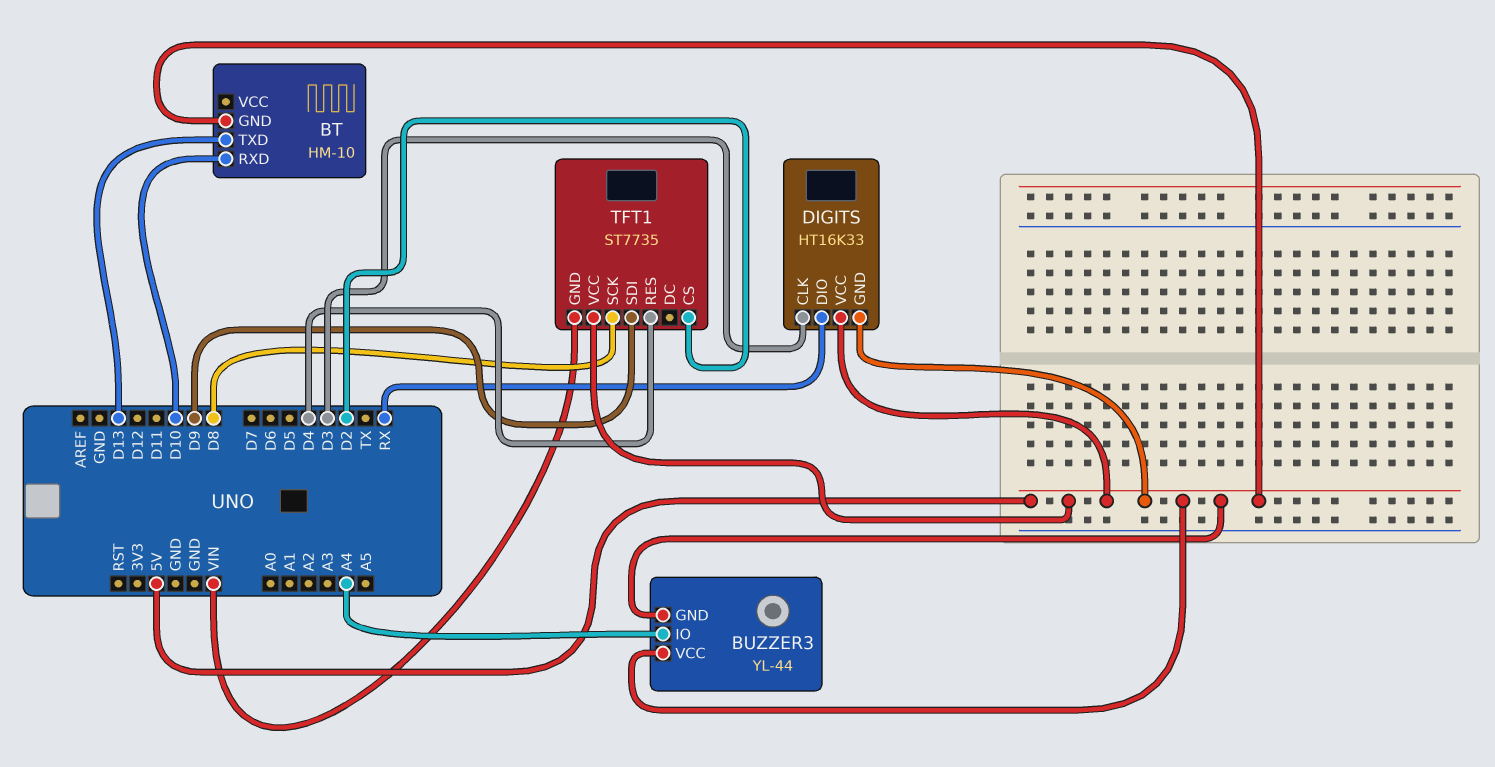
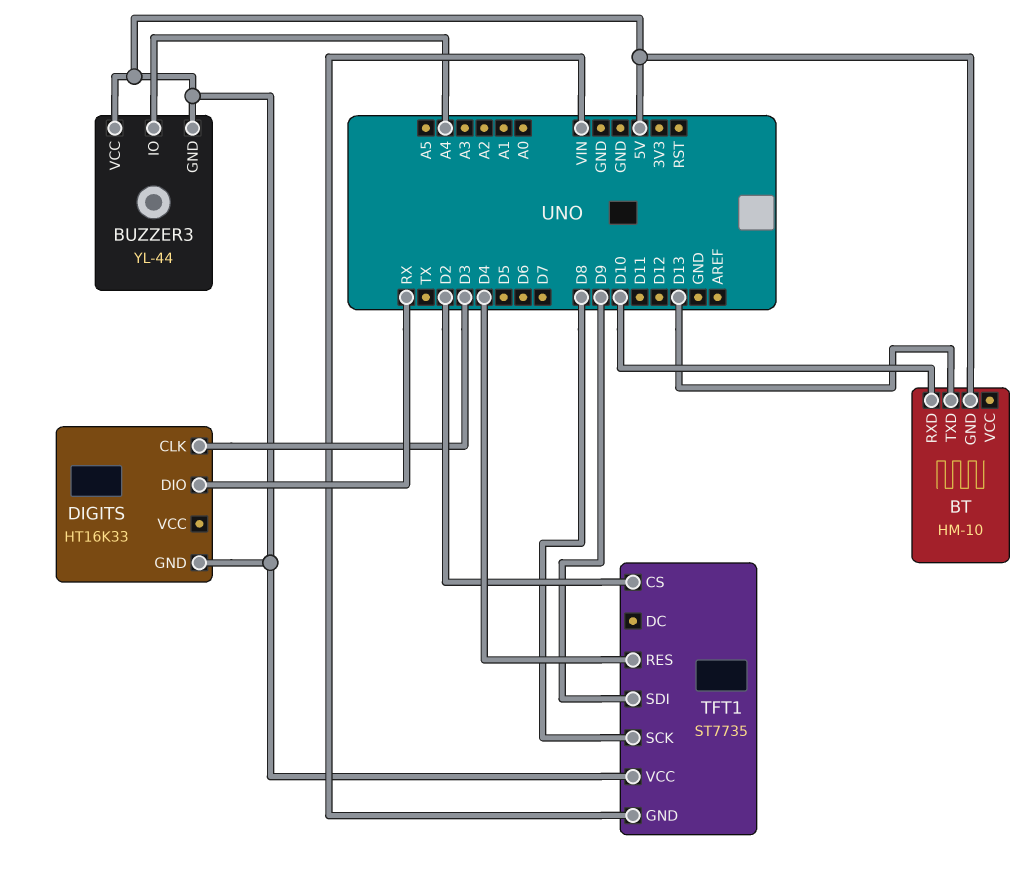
DIGITS pin VCC: 5V -> none

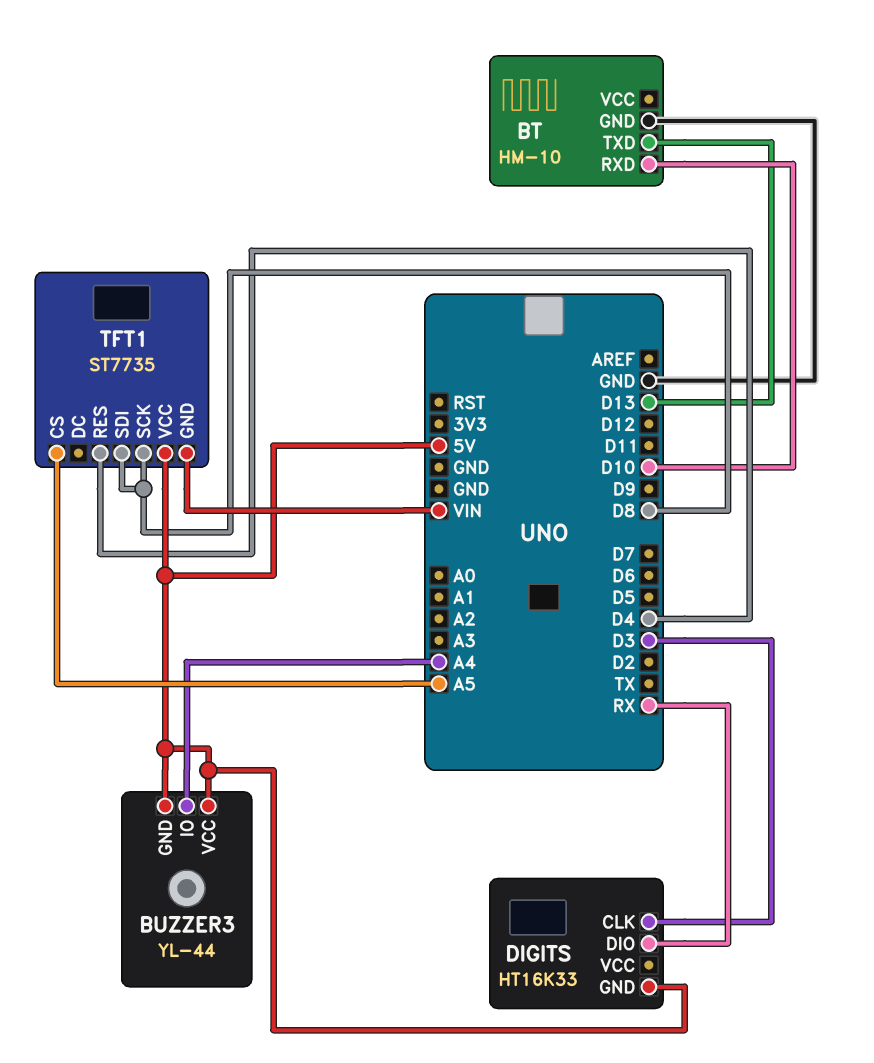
BT pin GND: 5V -> GND
TFT1 pin CS: D2 -> A5
TFT1 pin SDI: D9 -> D8

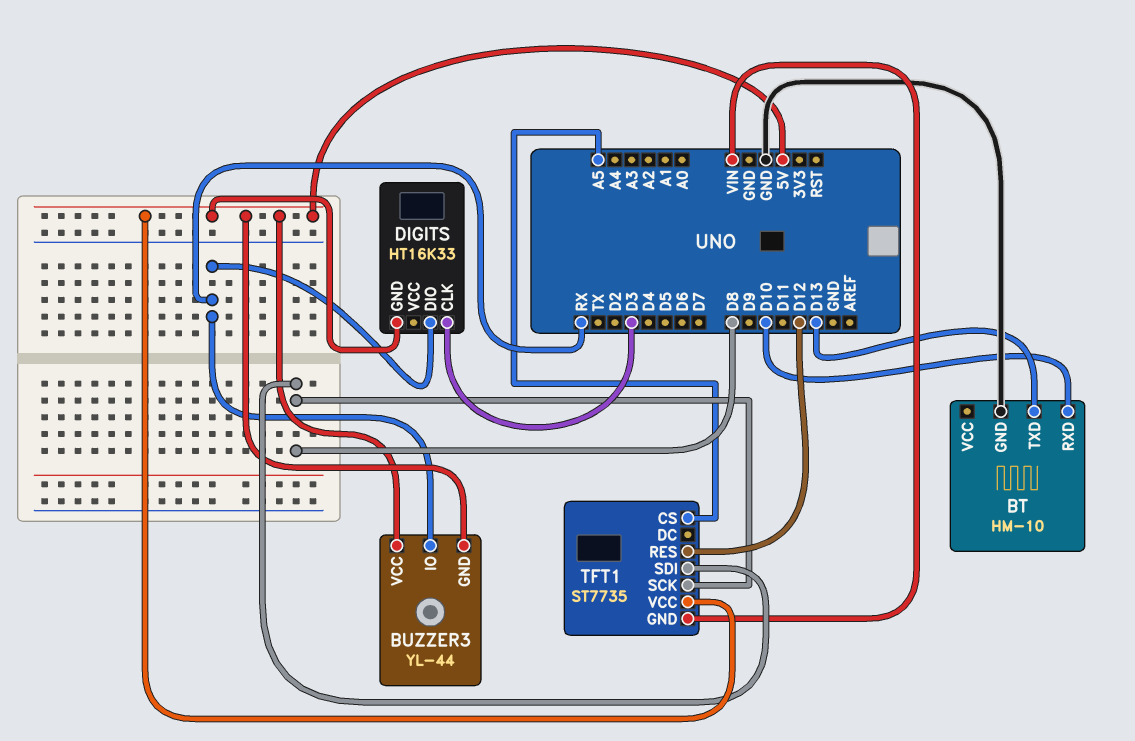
BUZZER3 pin IO: A4 -> RX
TFT1 pin RES: D4 -> D12

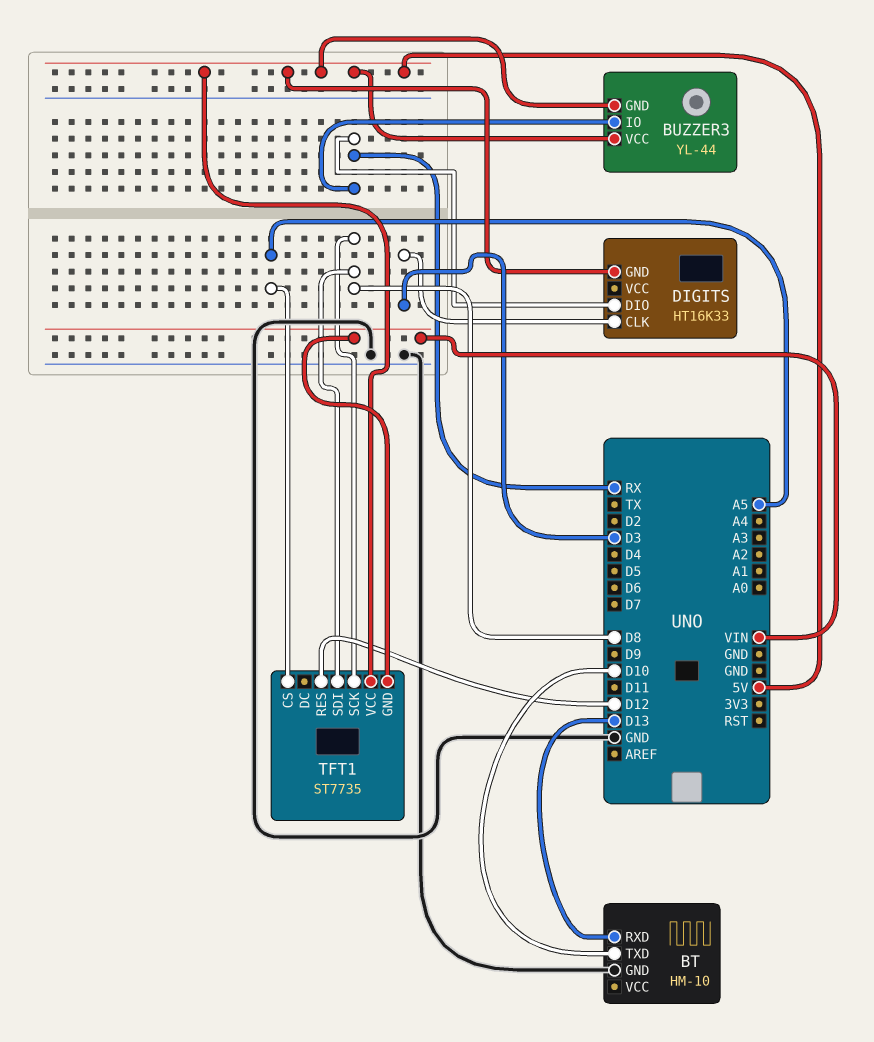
BT pin RXD: D10 -> D13
BT pin TXD: D13 -> D10

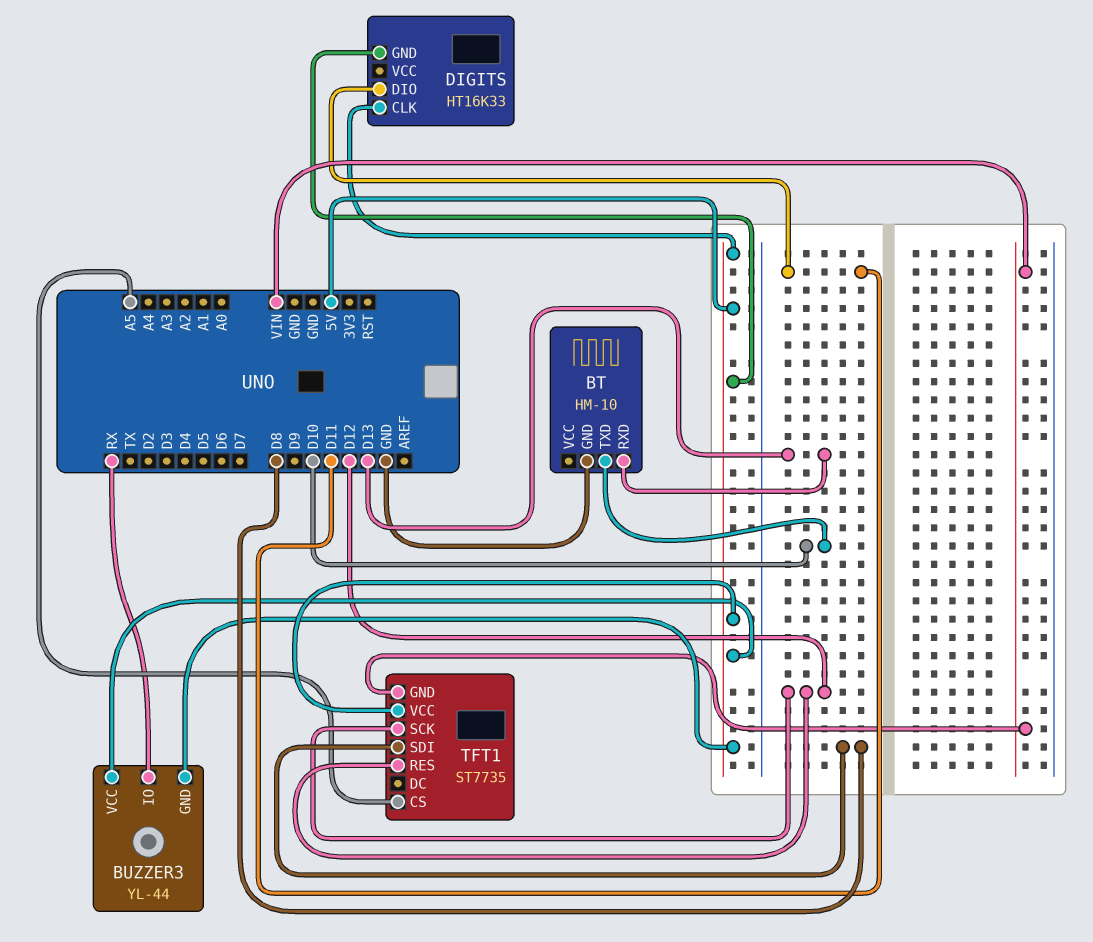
DIGITS pin CLK: D3 -> 5V
DIGITS pin DIO: RX -> D11
TFT1 pin SCK: D8 -> D12

